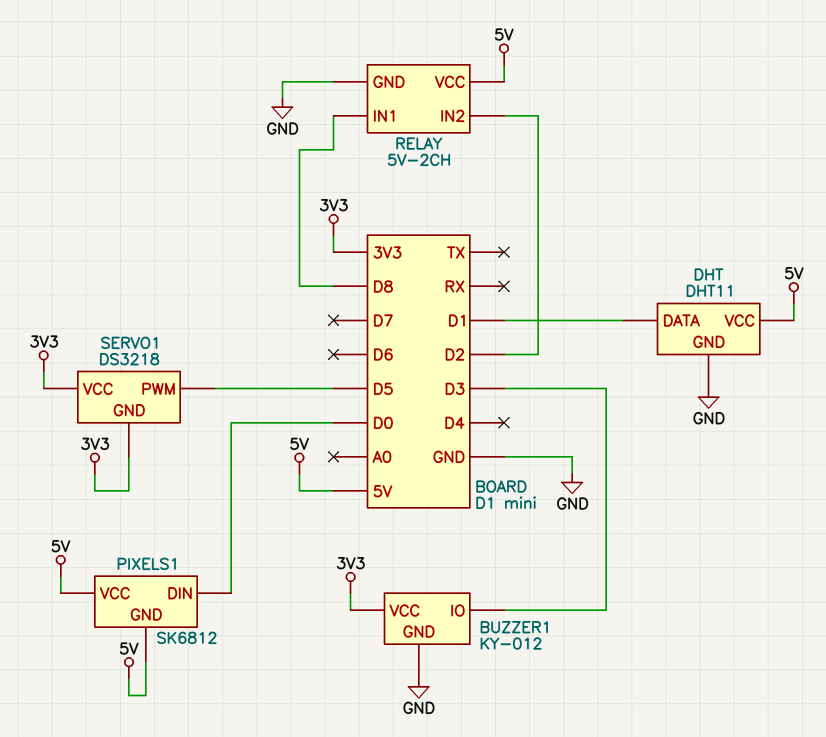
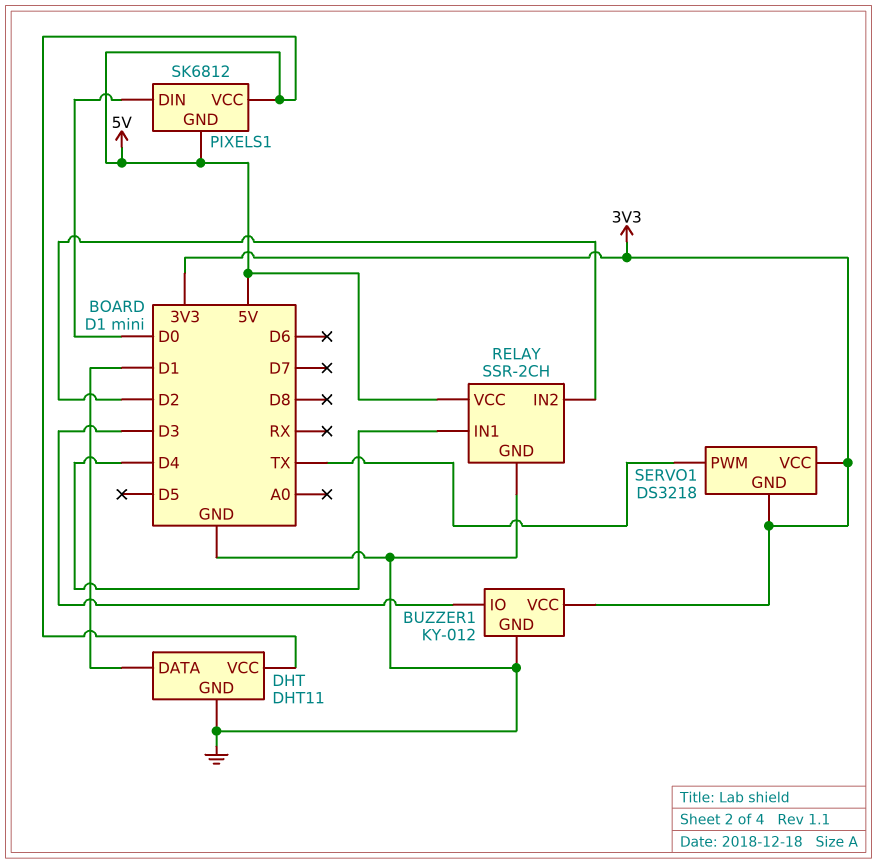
RELAY: 5V-2CH -> SSR-2CH
RELAY pin IN1: D8 -> D4
SERVO1 pin PWM: D5 -> TX

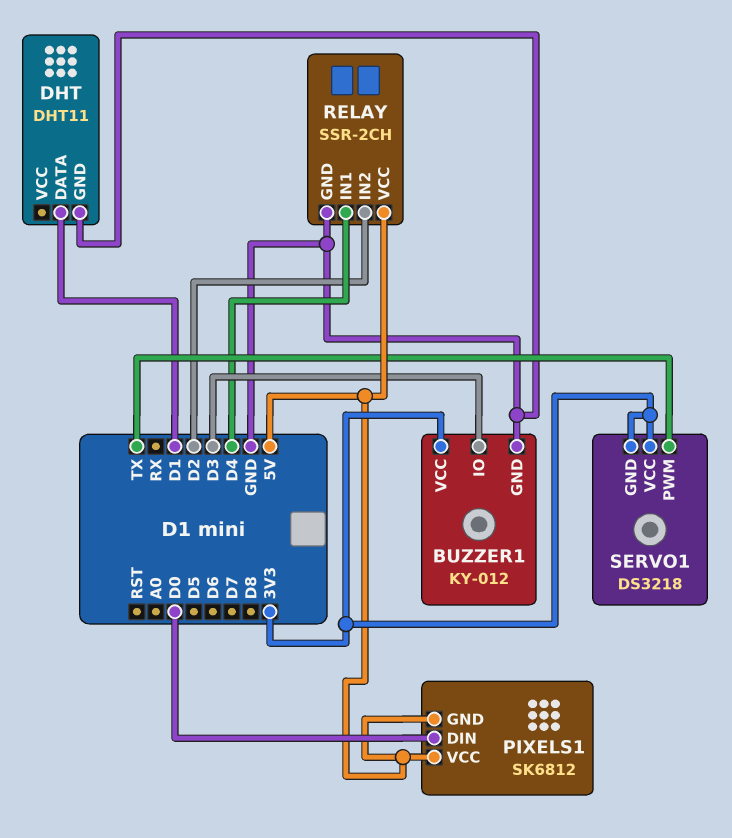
DHT pin VCC: 5V -> none

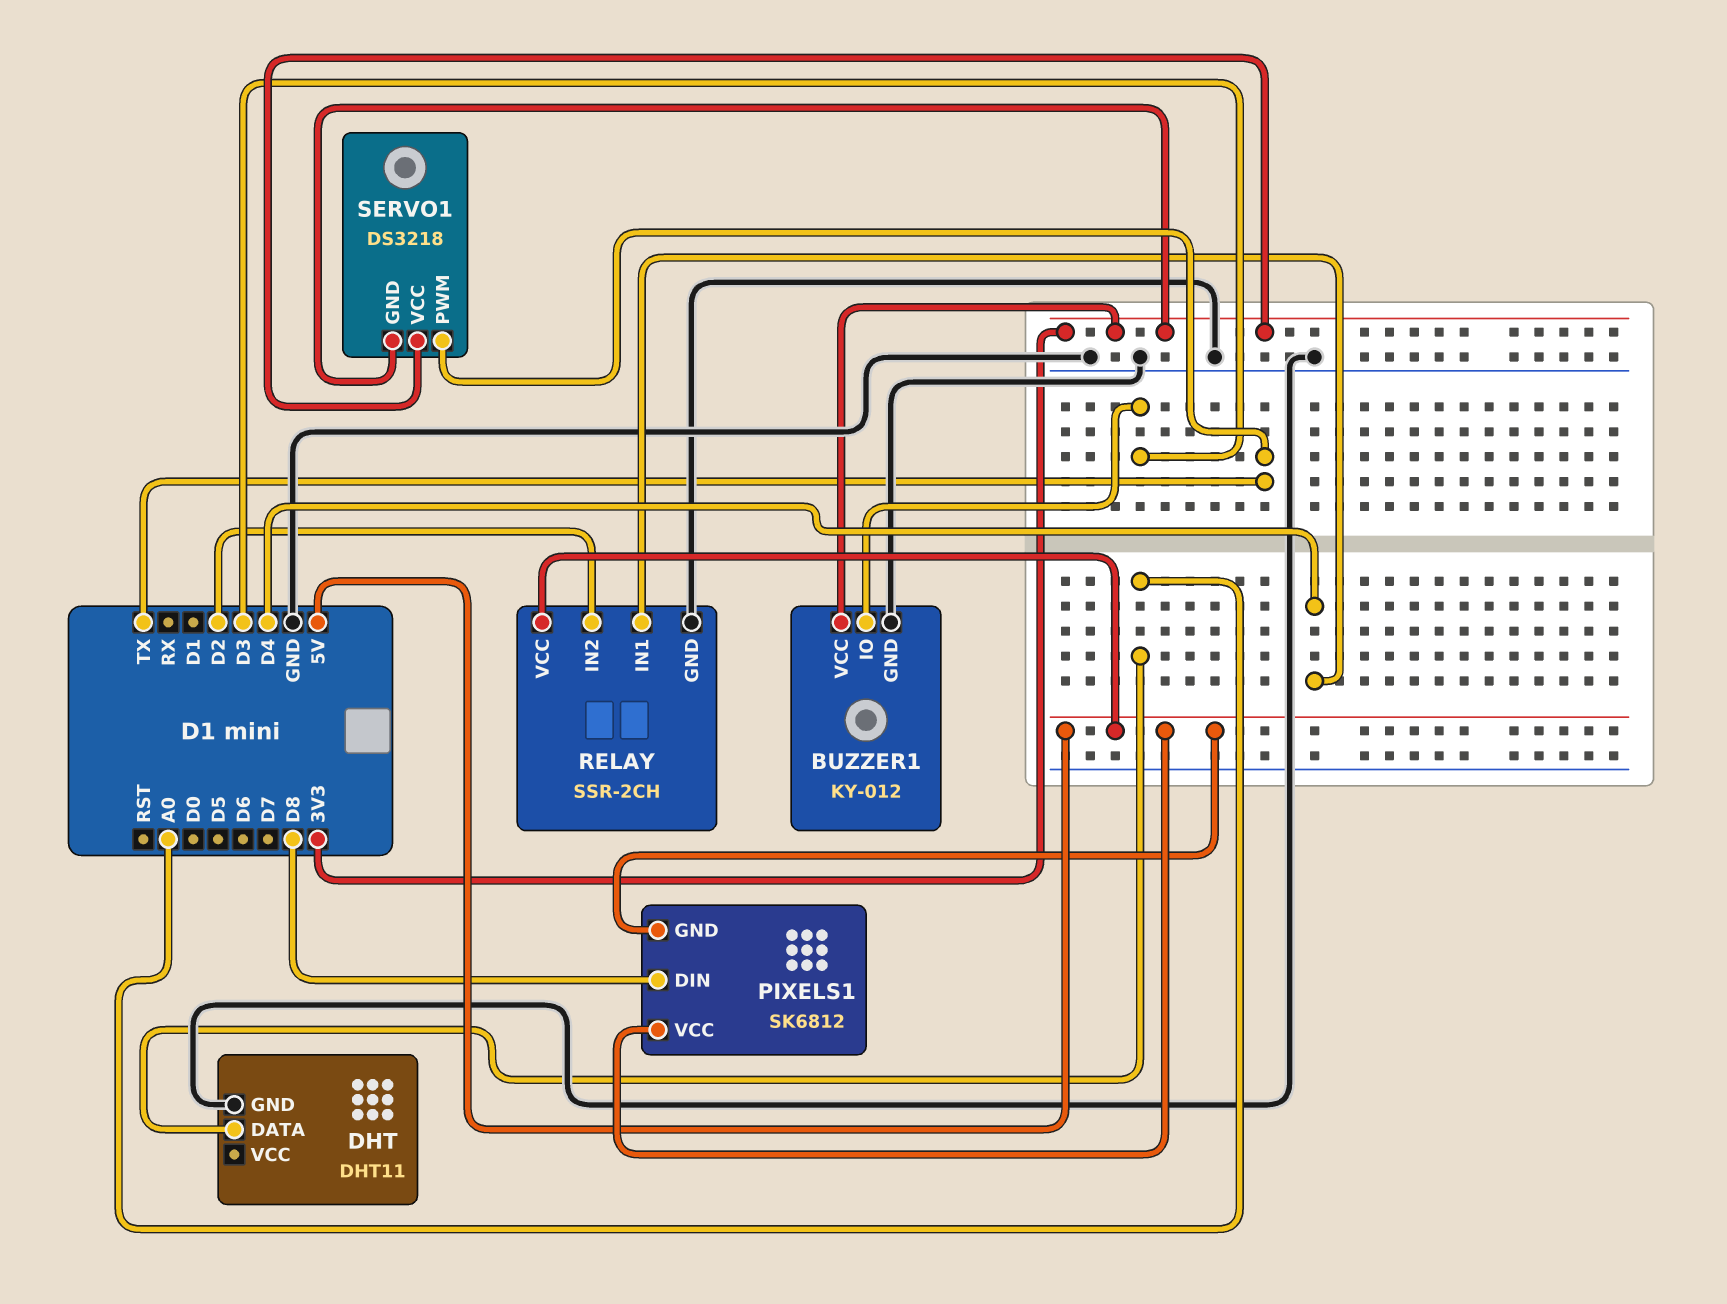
DHT pin DATA: D1 -> A0
PIXELS1 pin DIN: D0 -> D8

